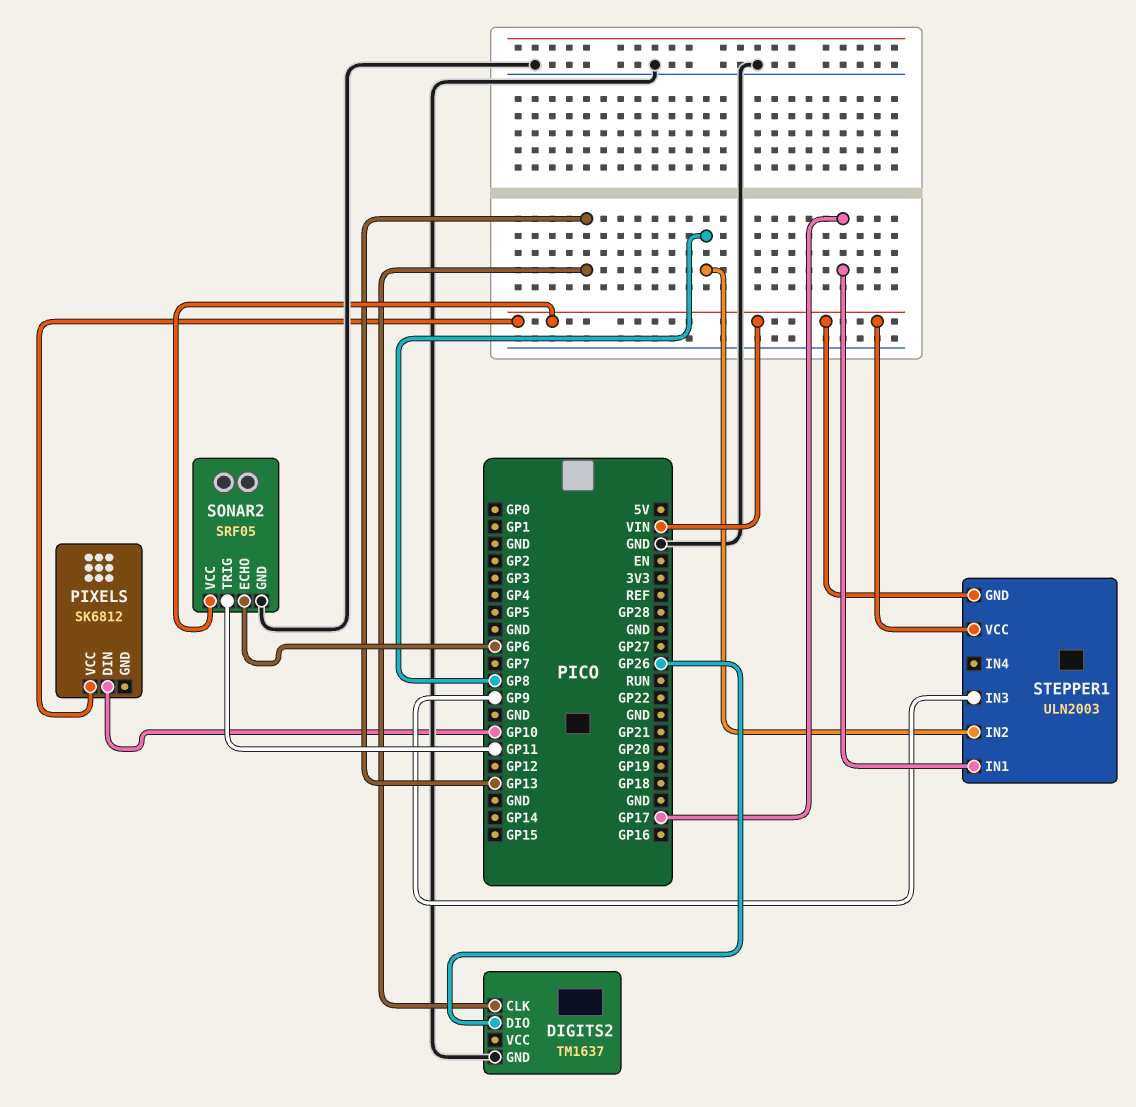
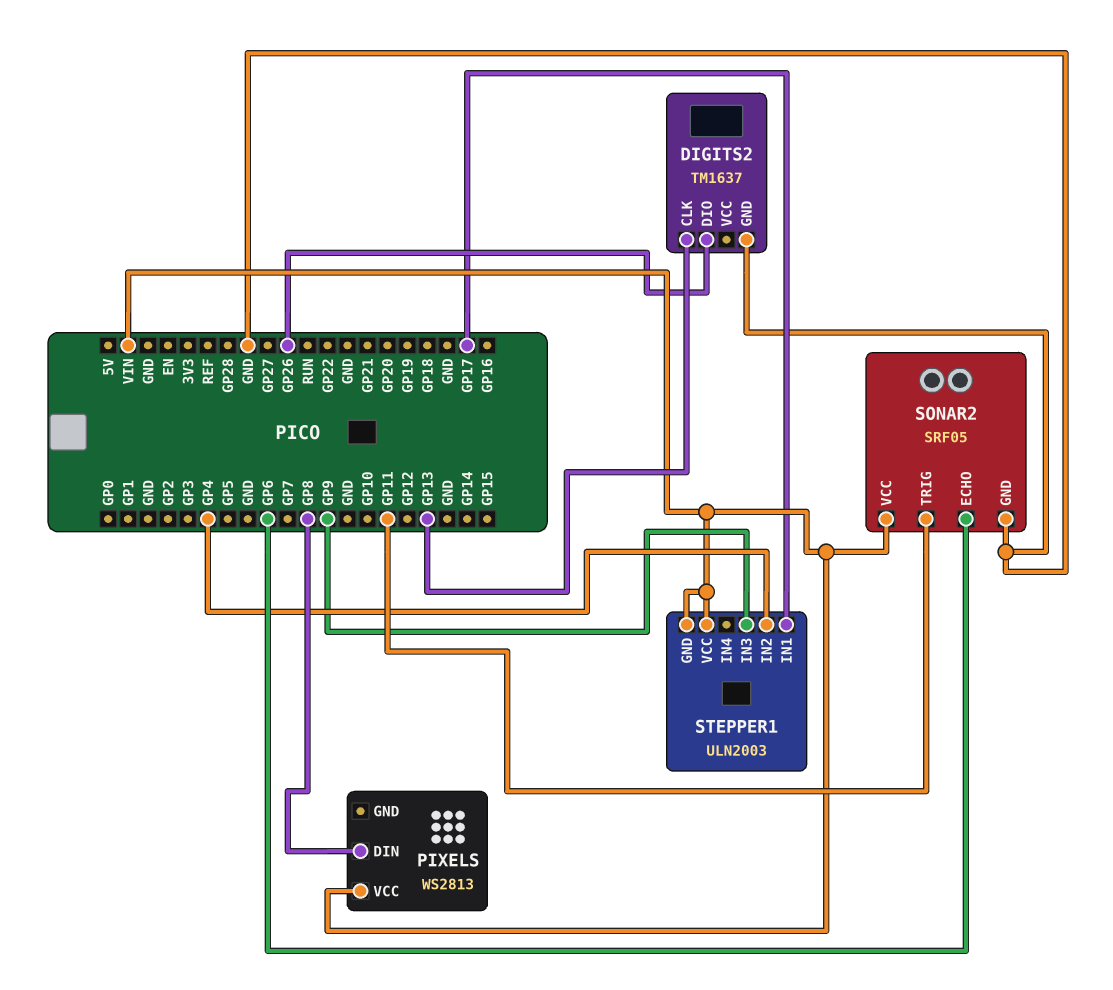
PIXELS: SK6812 -> WS2813
PIXELS pin DIN: GP10 -> GP8
STEPPER1 pin IN2: GP8 -> GP4

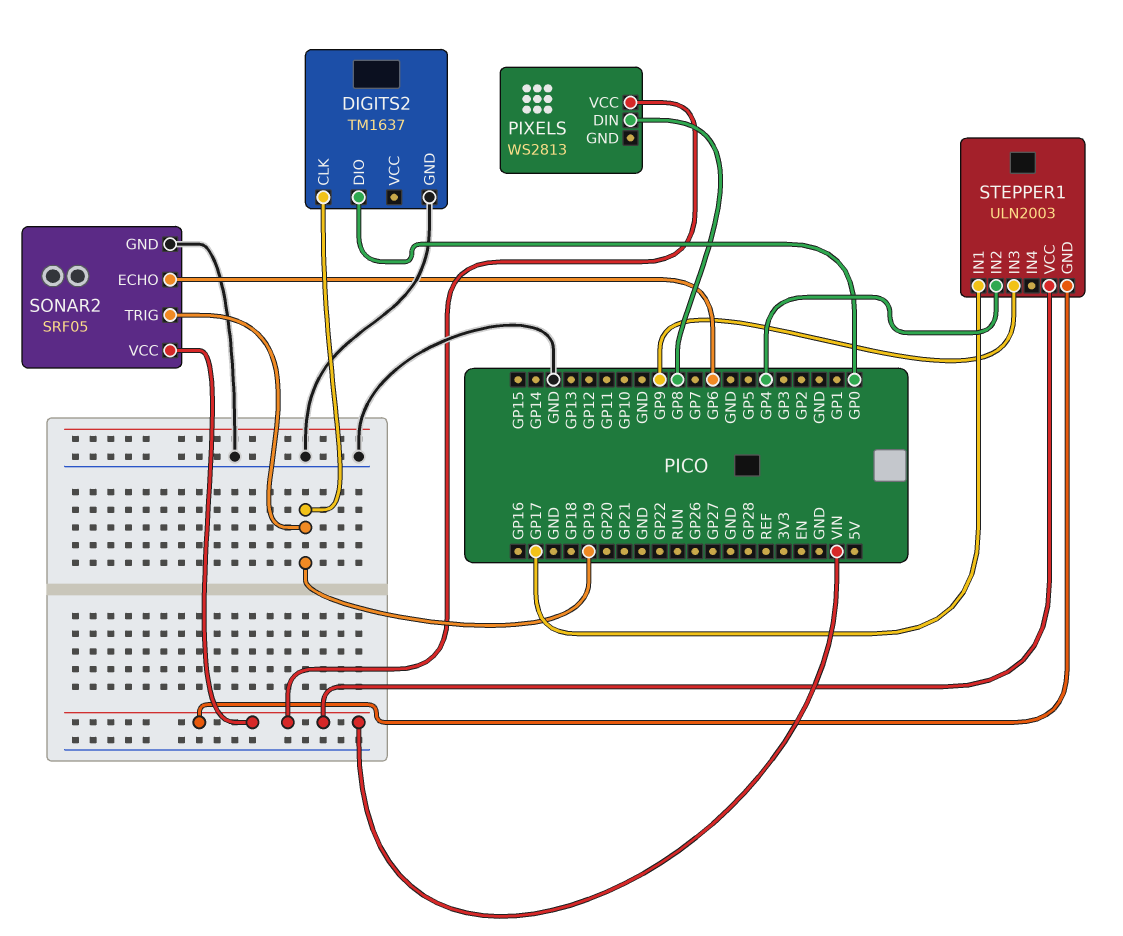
DIGITS2 pin CLK: GP13 -> GP19
DIGITS2 pin DIO: GP26 -> GP0
SONAR2 pin TRIG: GP11 -> GP19

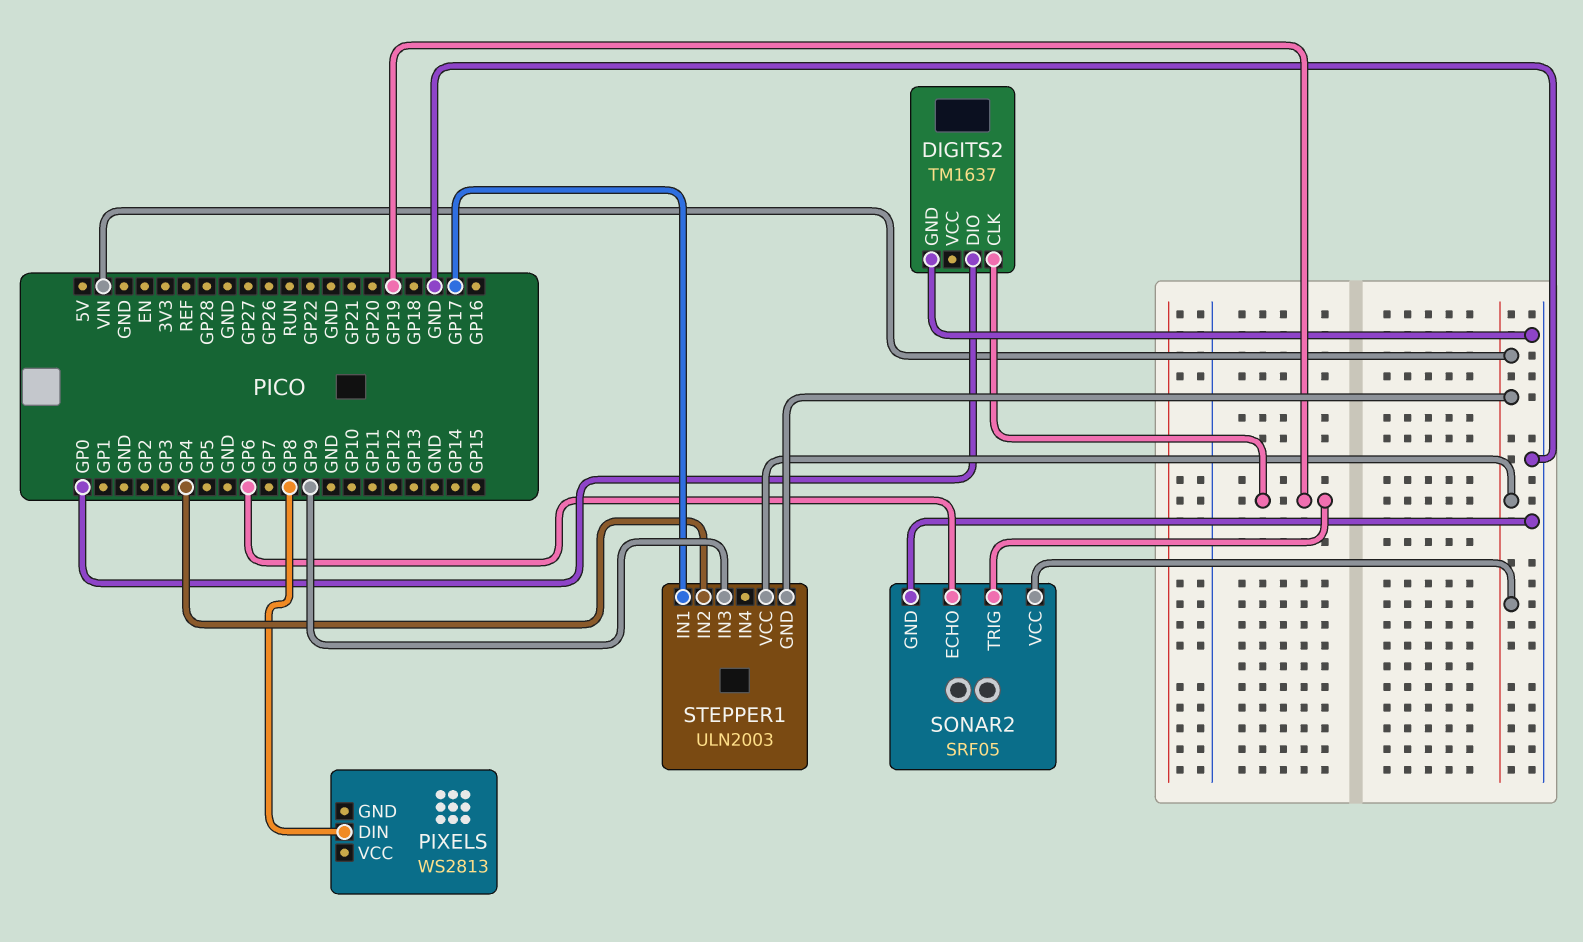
PIXELS pin VCC: VIN -> none

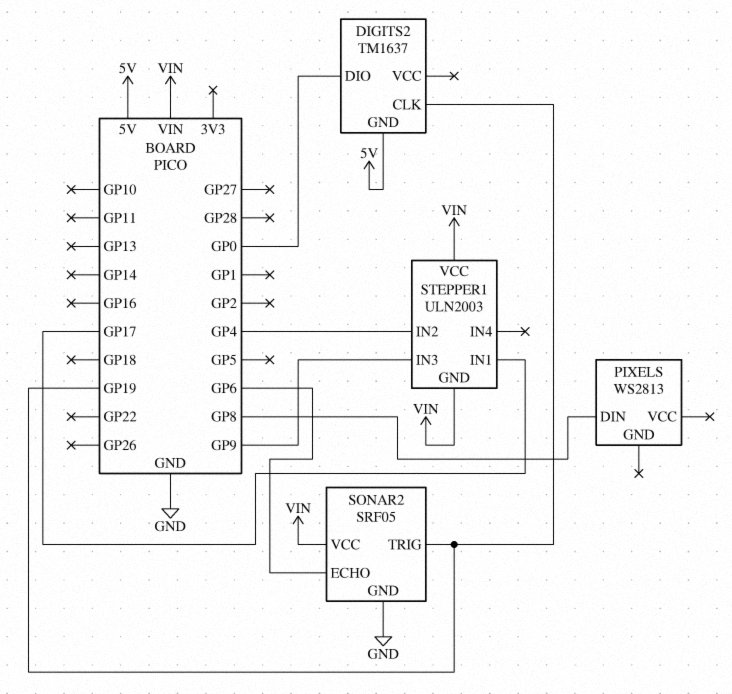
DIGITS2 pin GND: GND -> 5V

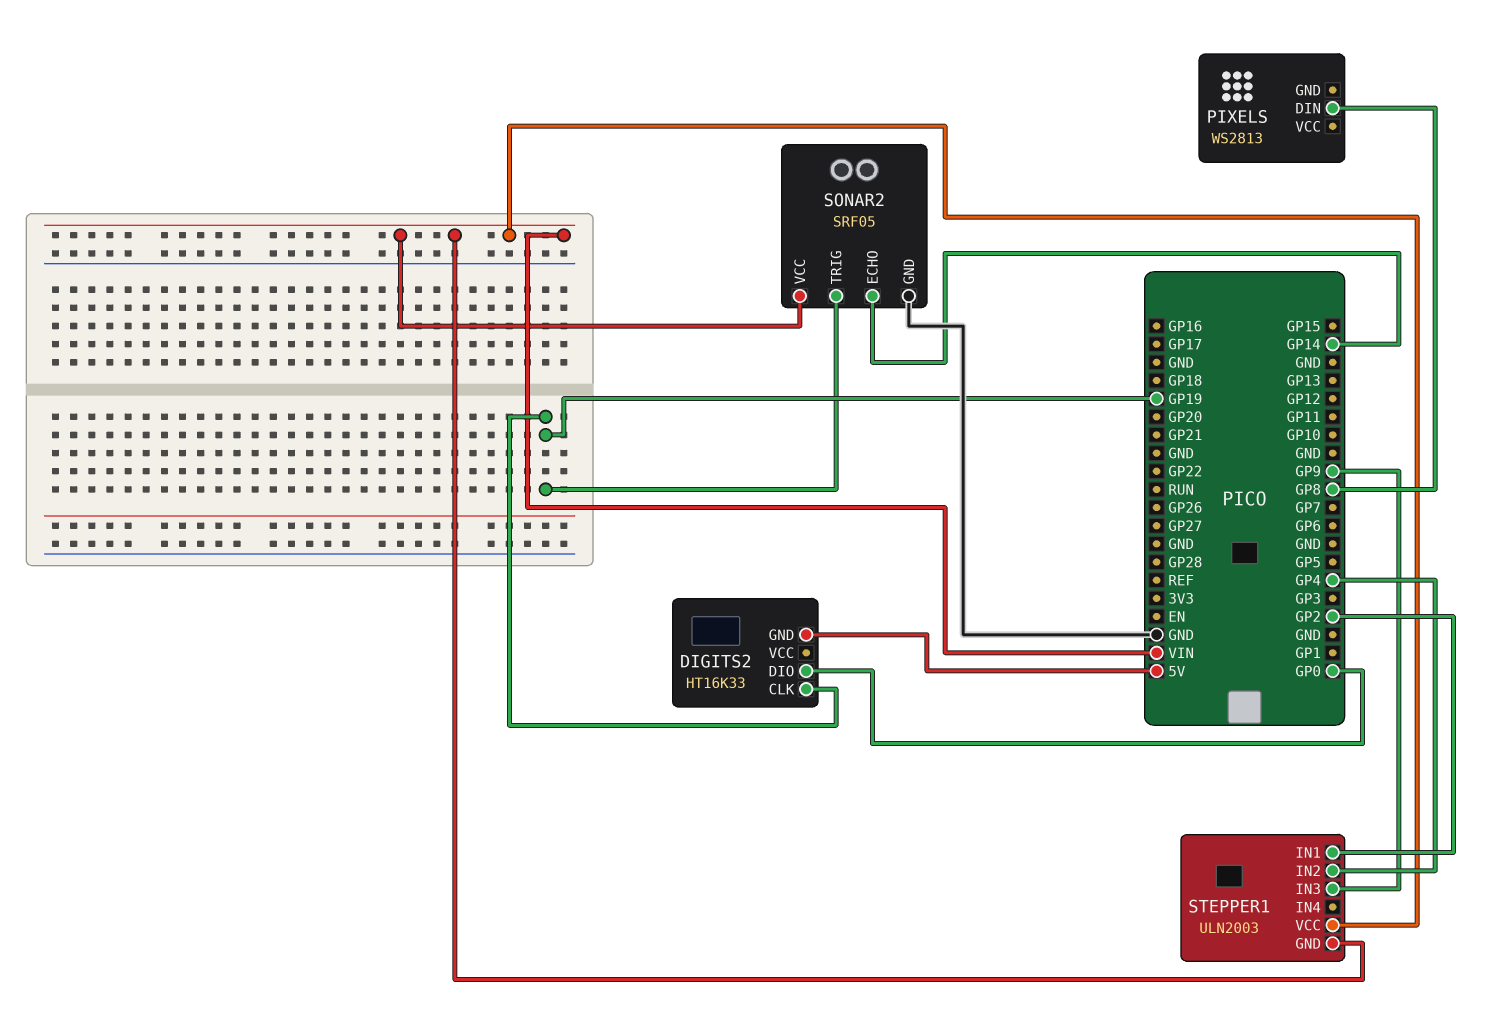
DIGITS2: TM1637 -> HT16K33
SONAR2 pin ECHO: GP6 -> GP14
STEPPER1 pin IN1: GP17 -> GP2

